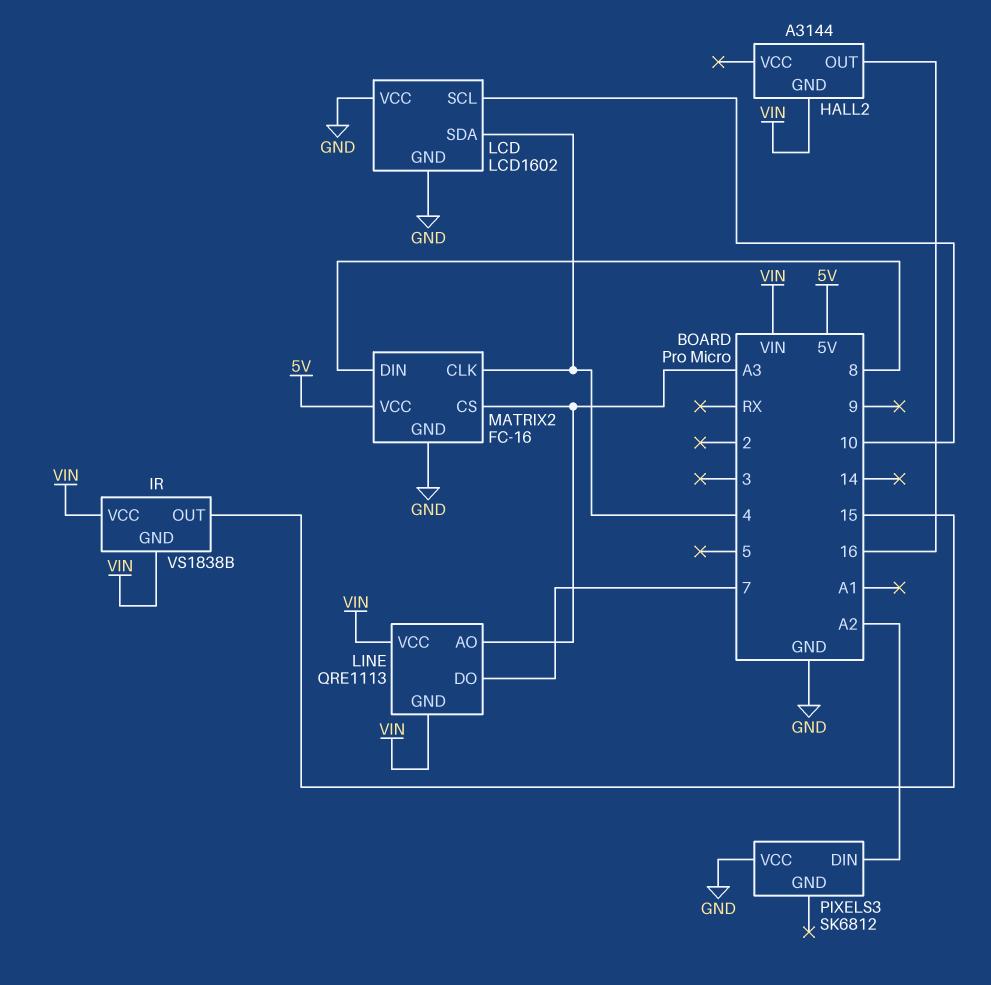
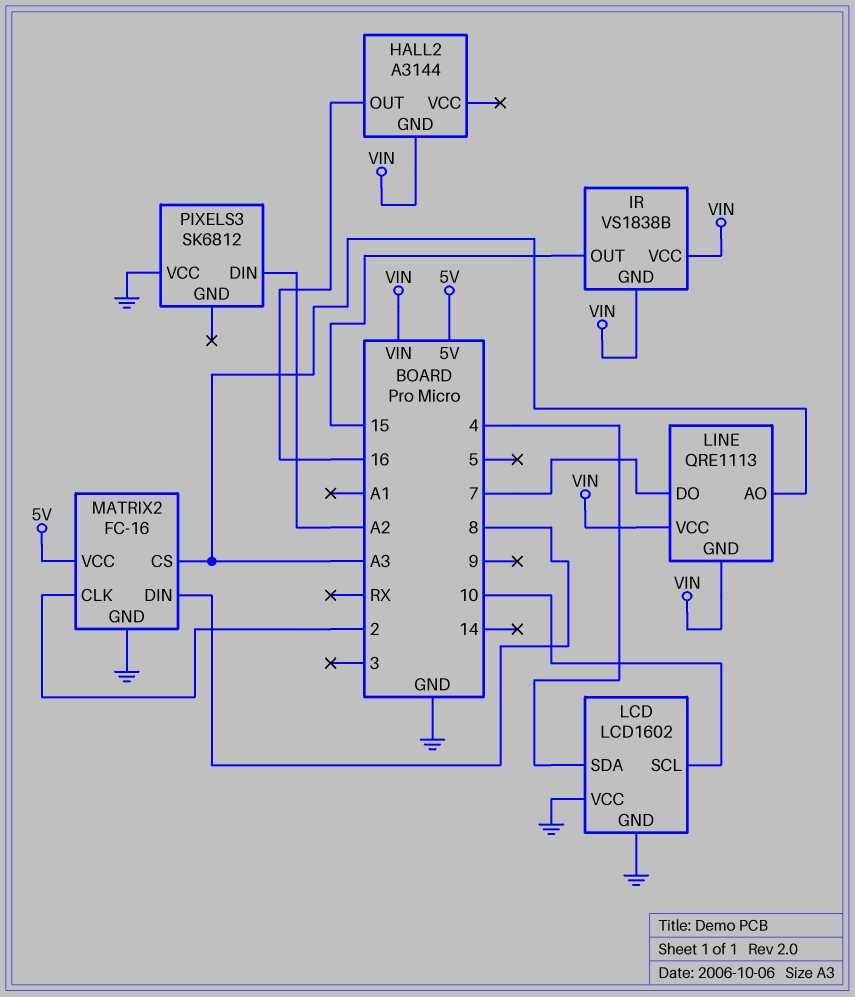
MATRIX2 pin CLK: 4 -> 2

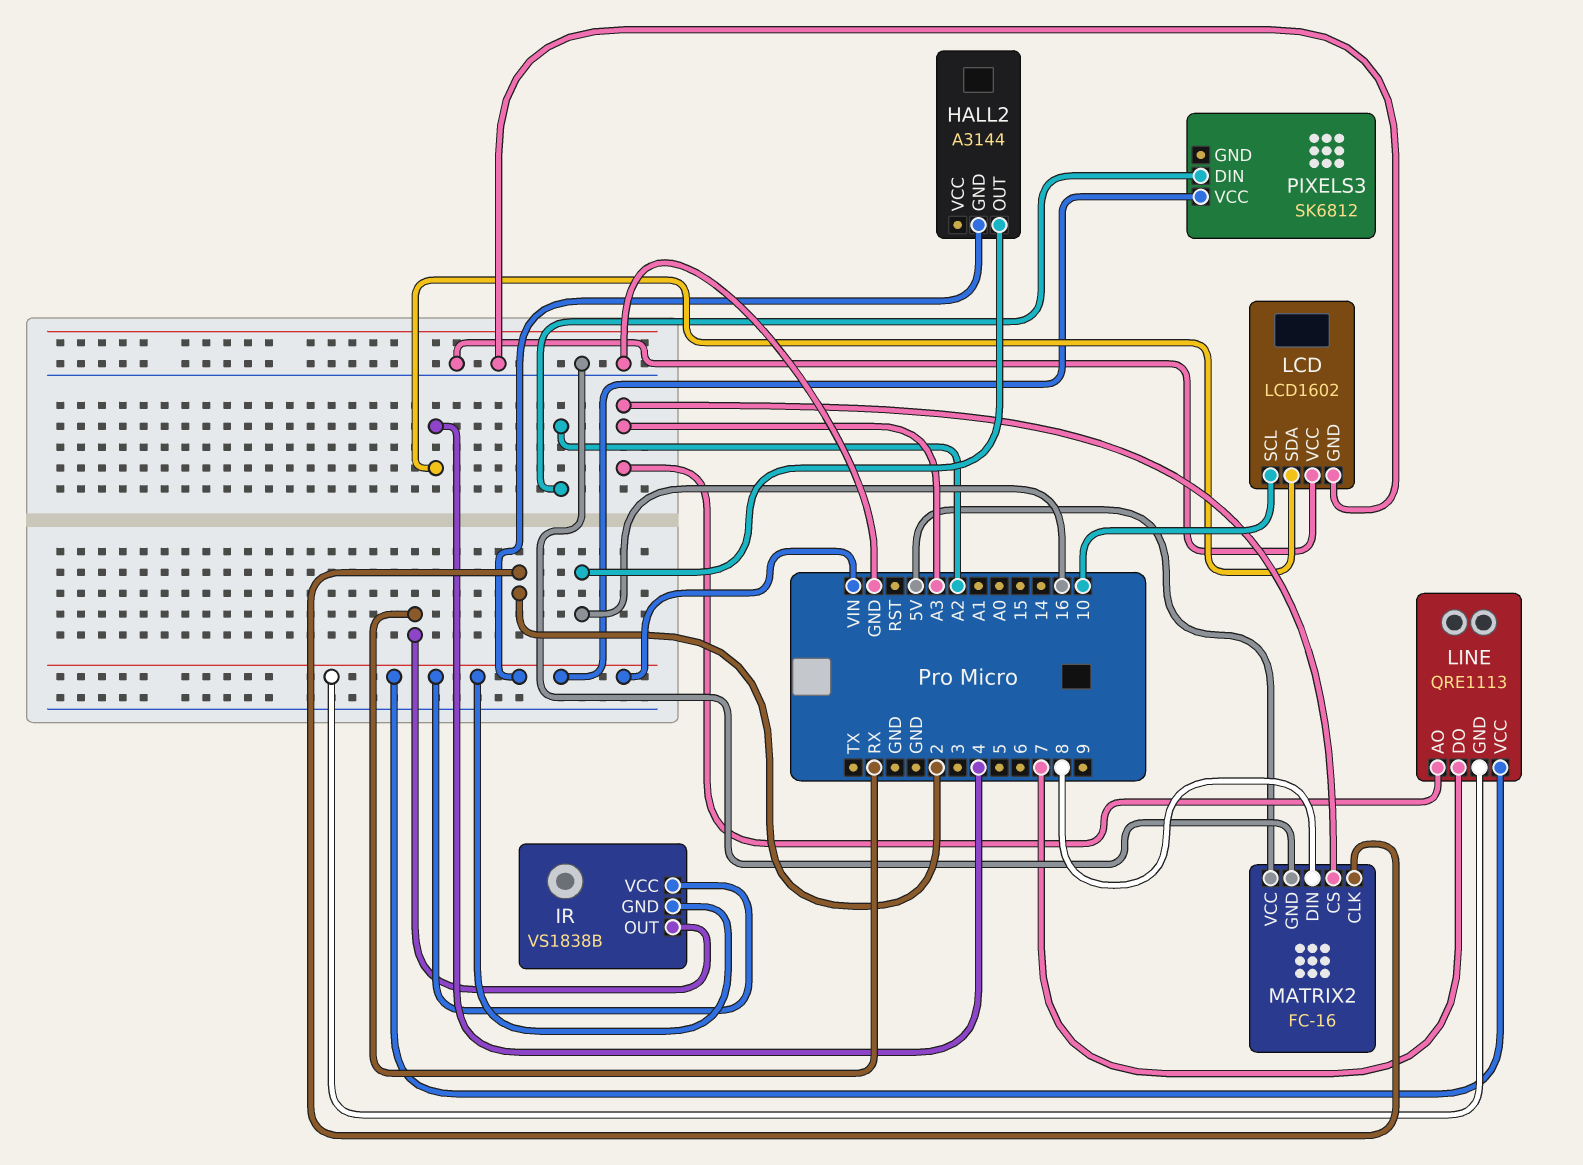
IR pin OUT: 15 -> RX
PIXELS3 pin VCC: GND -> VIN

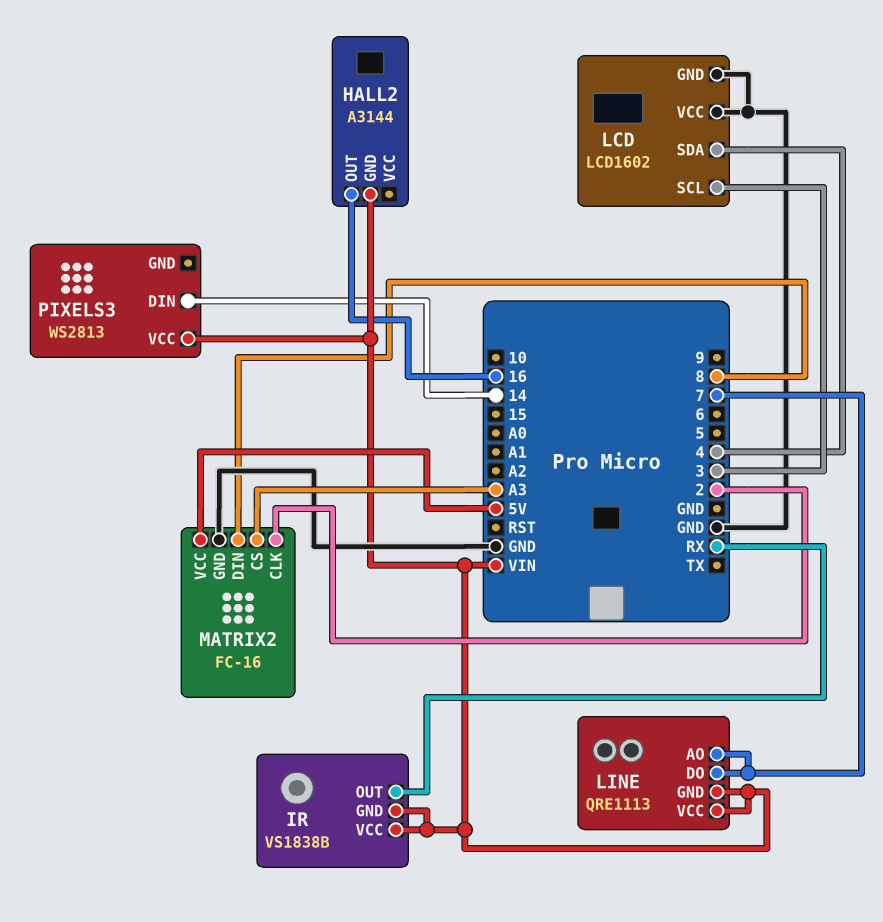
LCD pin SCL: 10 -> 3
LINE pin AO: A3 -> 7
PIXELS3: SK6812 -> WS2813
PIXELS3 pin DIN: A2 -> 14

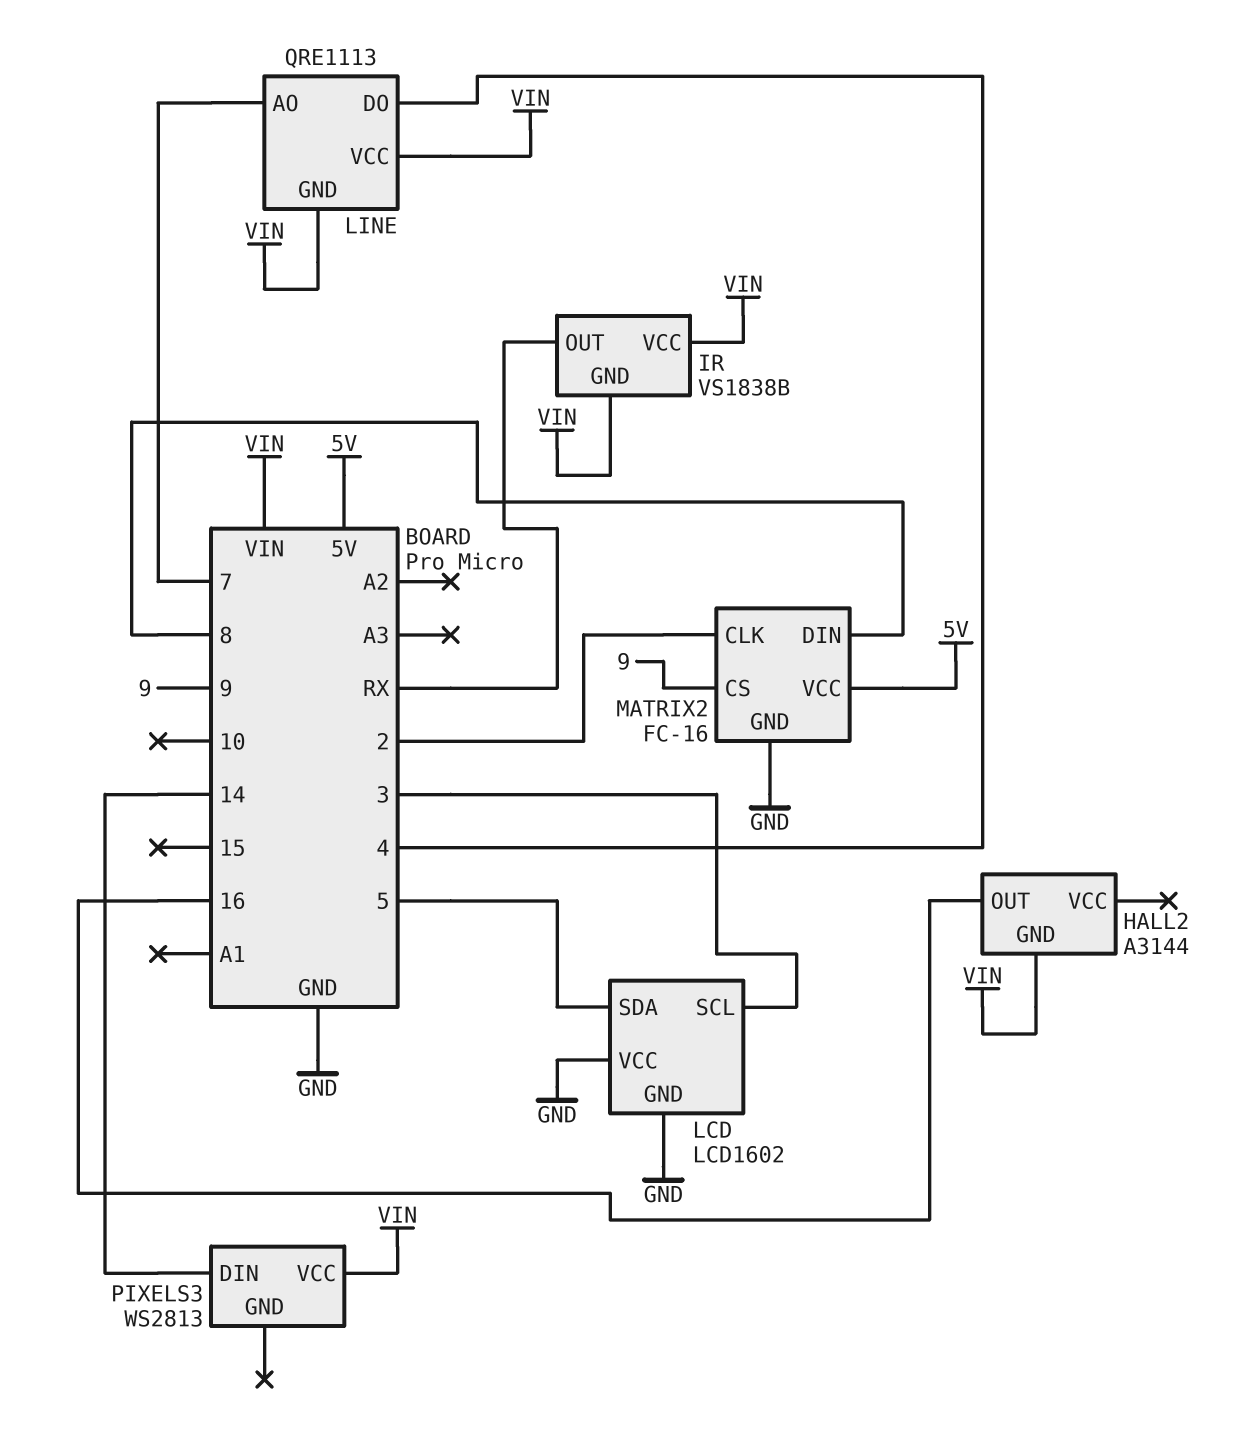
LCD pin SDA: 4 -> 5
LINE pin DO: 7 -> 4
MATRIX2 pin CS: A3 -> 9

